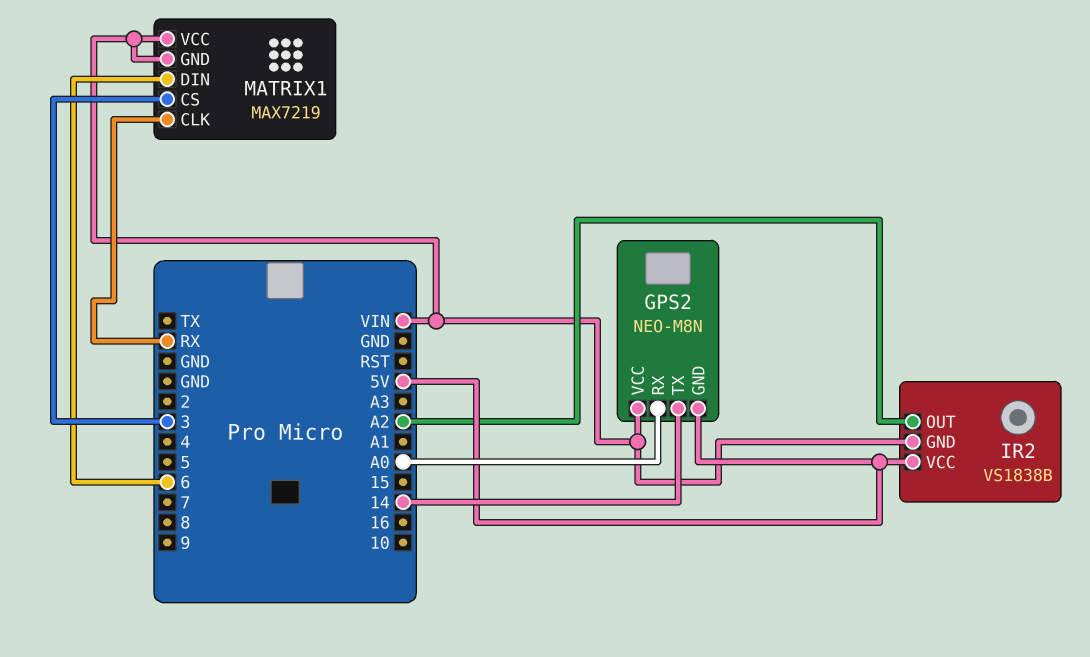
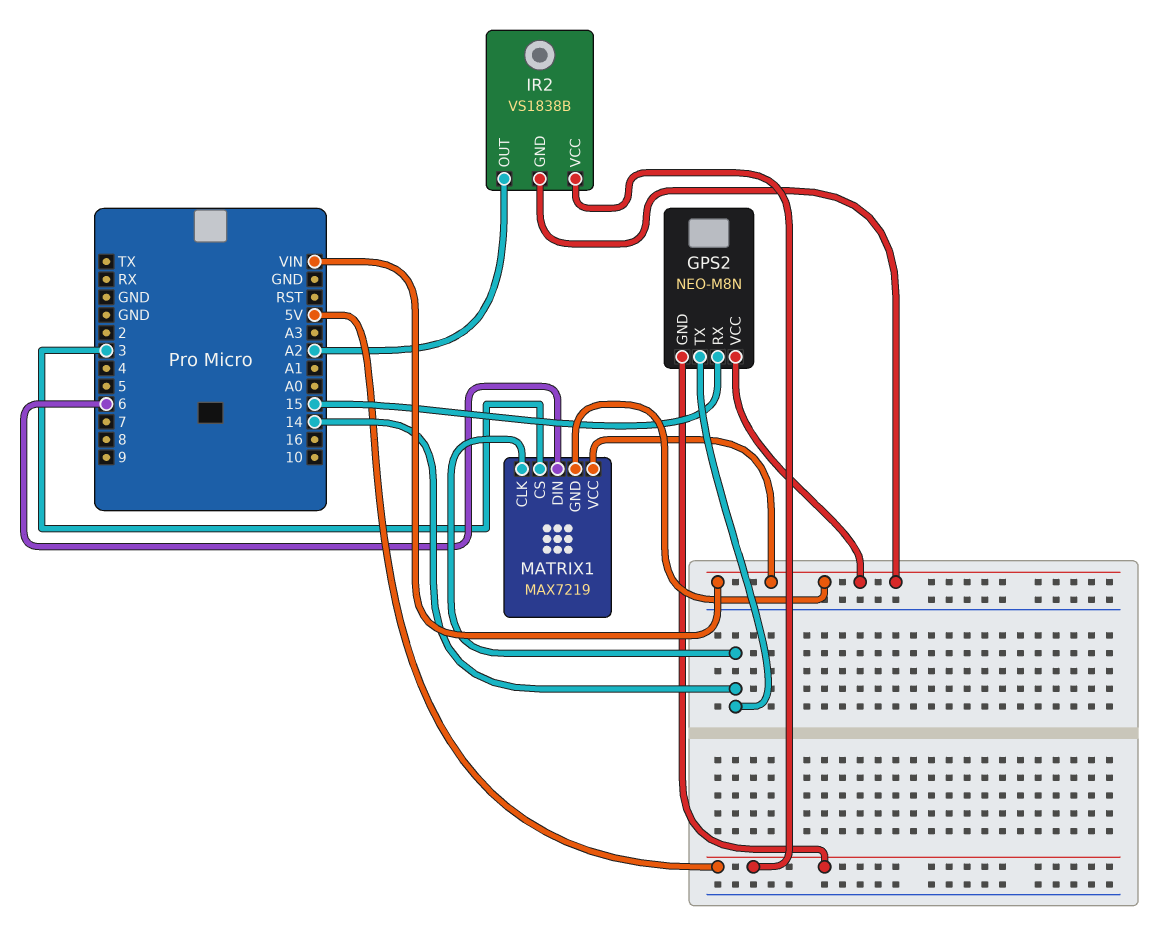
GPS2 pin RX: A0 -> 15
MATRIX1 pin CLK: RX -> 14

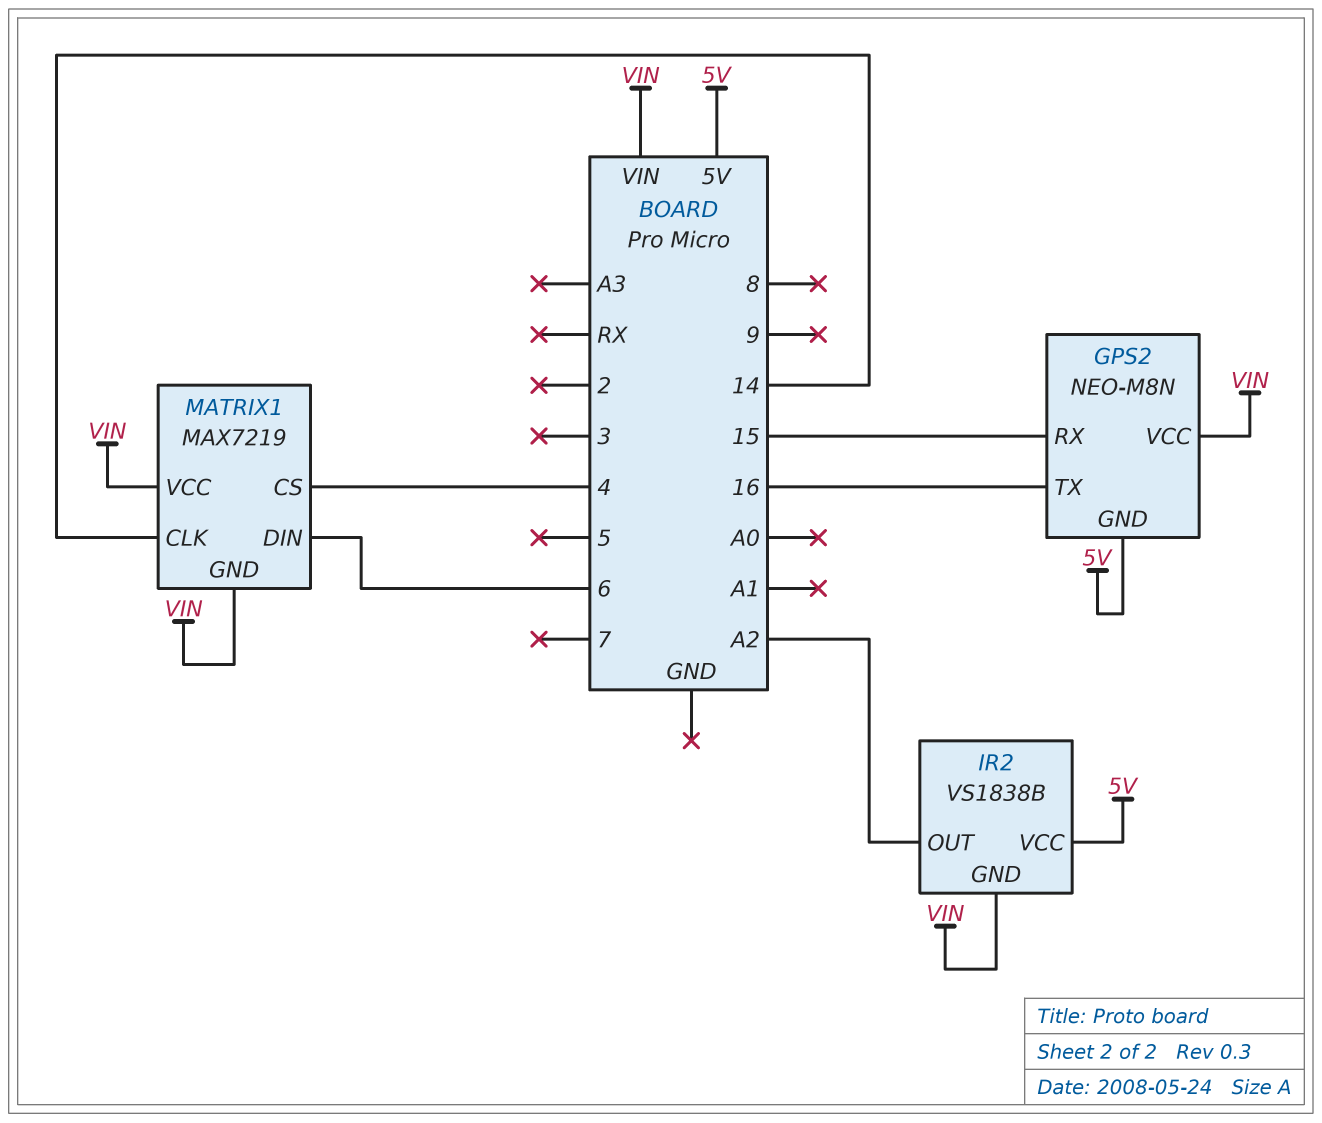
GPS2 pin TX: 14 -> 16
MATRIX1 pin CS: 3 -> 4

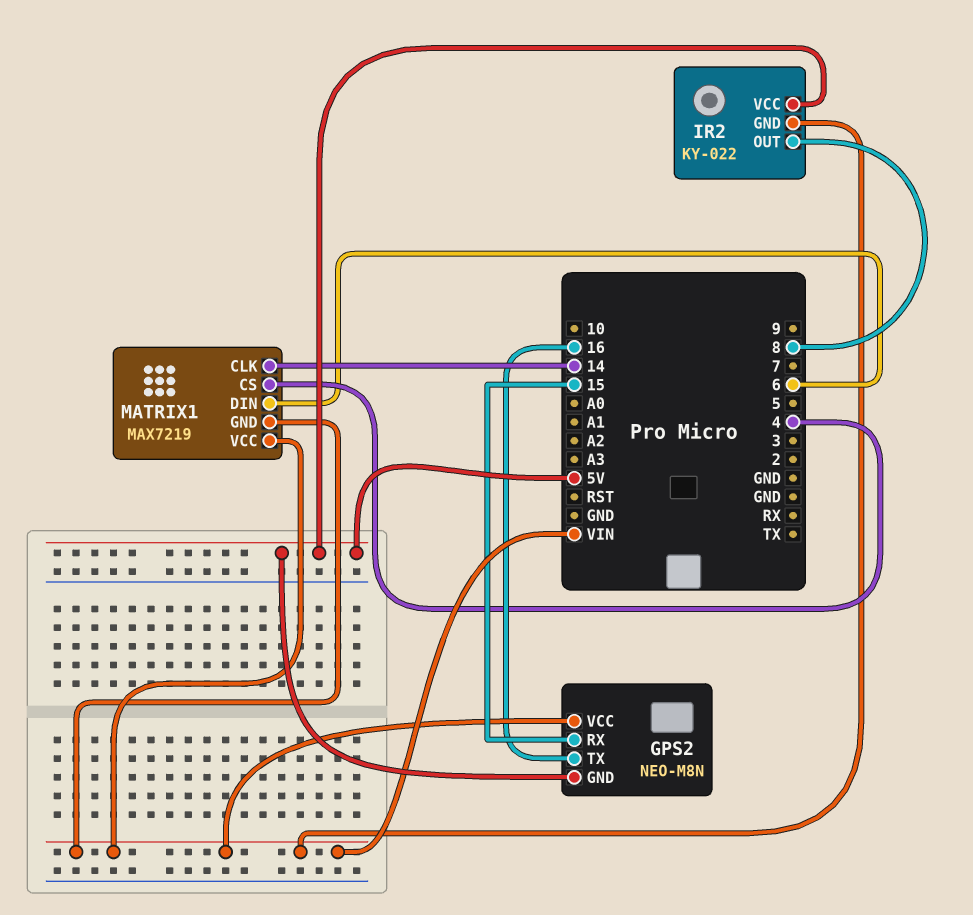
IR2: VS1838B -> KY-022
IR2 pin OUT: A2 -> 8

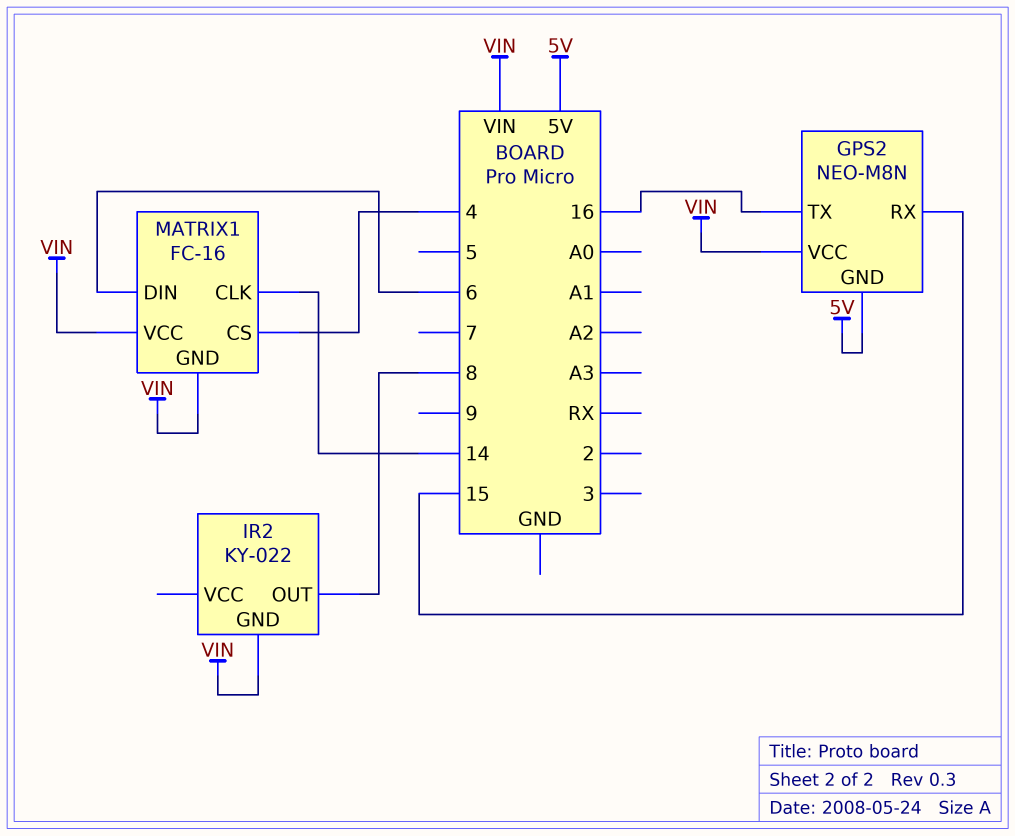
IR2 pin VCC: 5V -> none
MATRIX1: MAX7219 -> FC-16

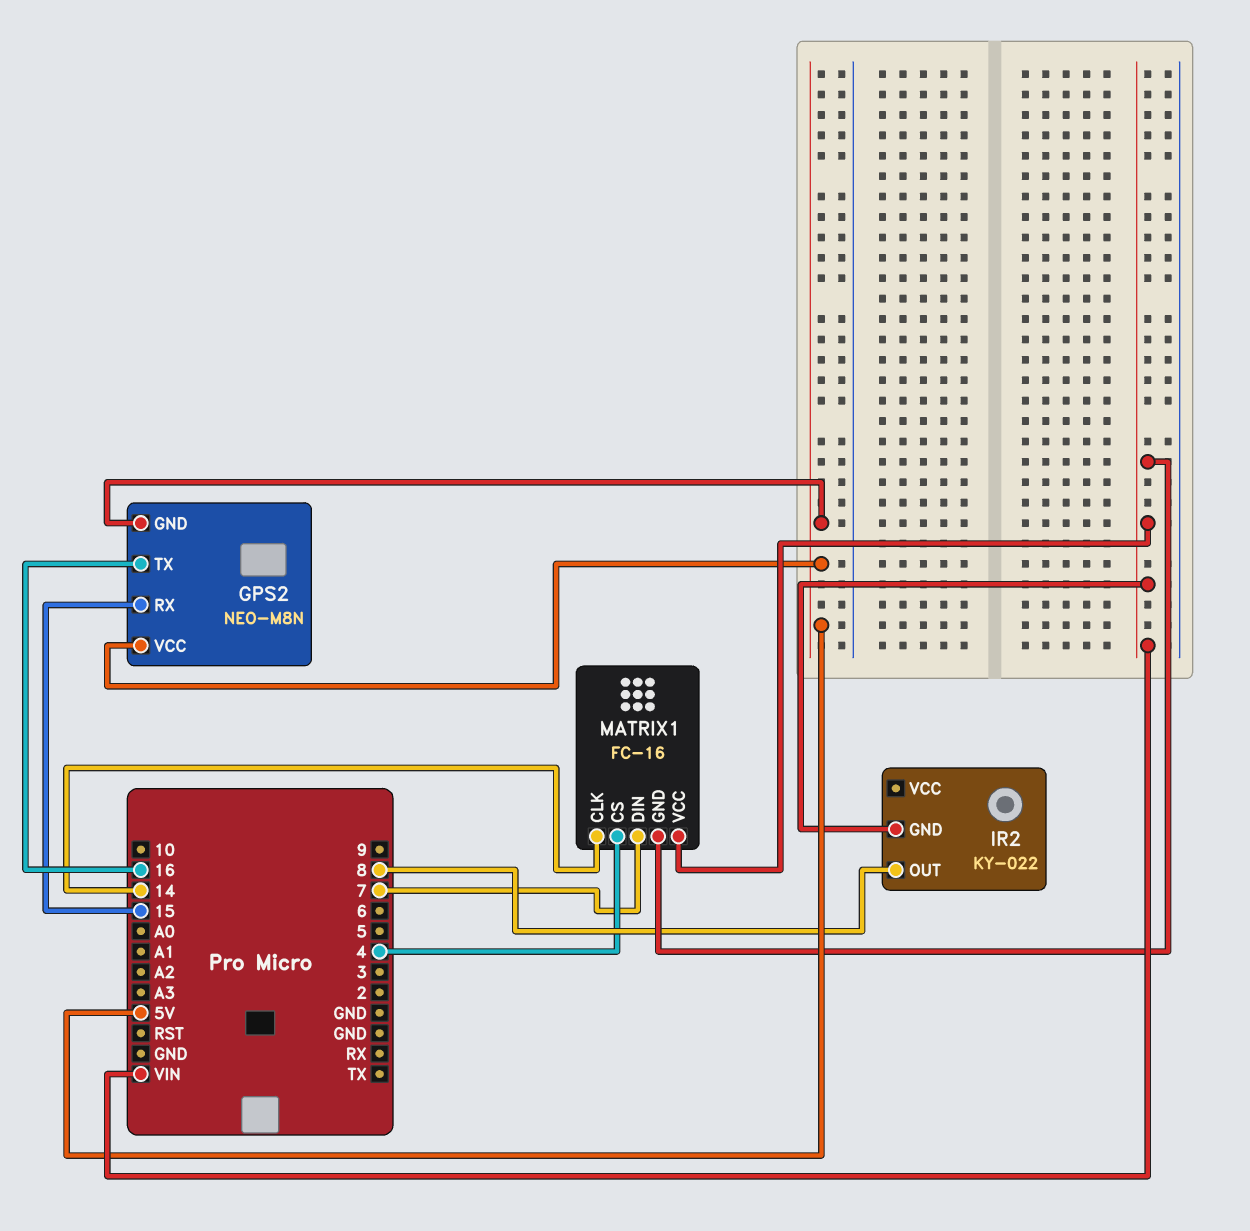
GPS2 pin VCC: VIN -> 5V
MATRIX1 pin DIN: 6 -> 7

